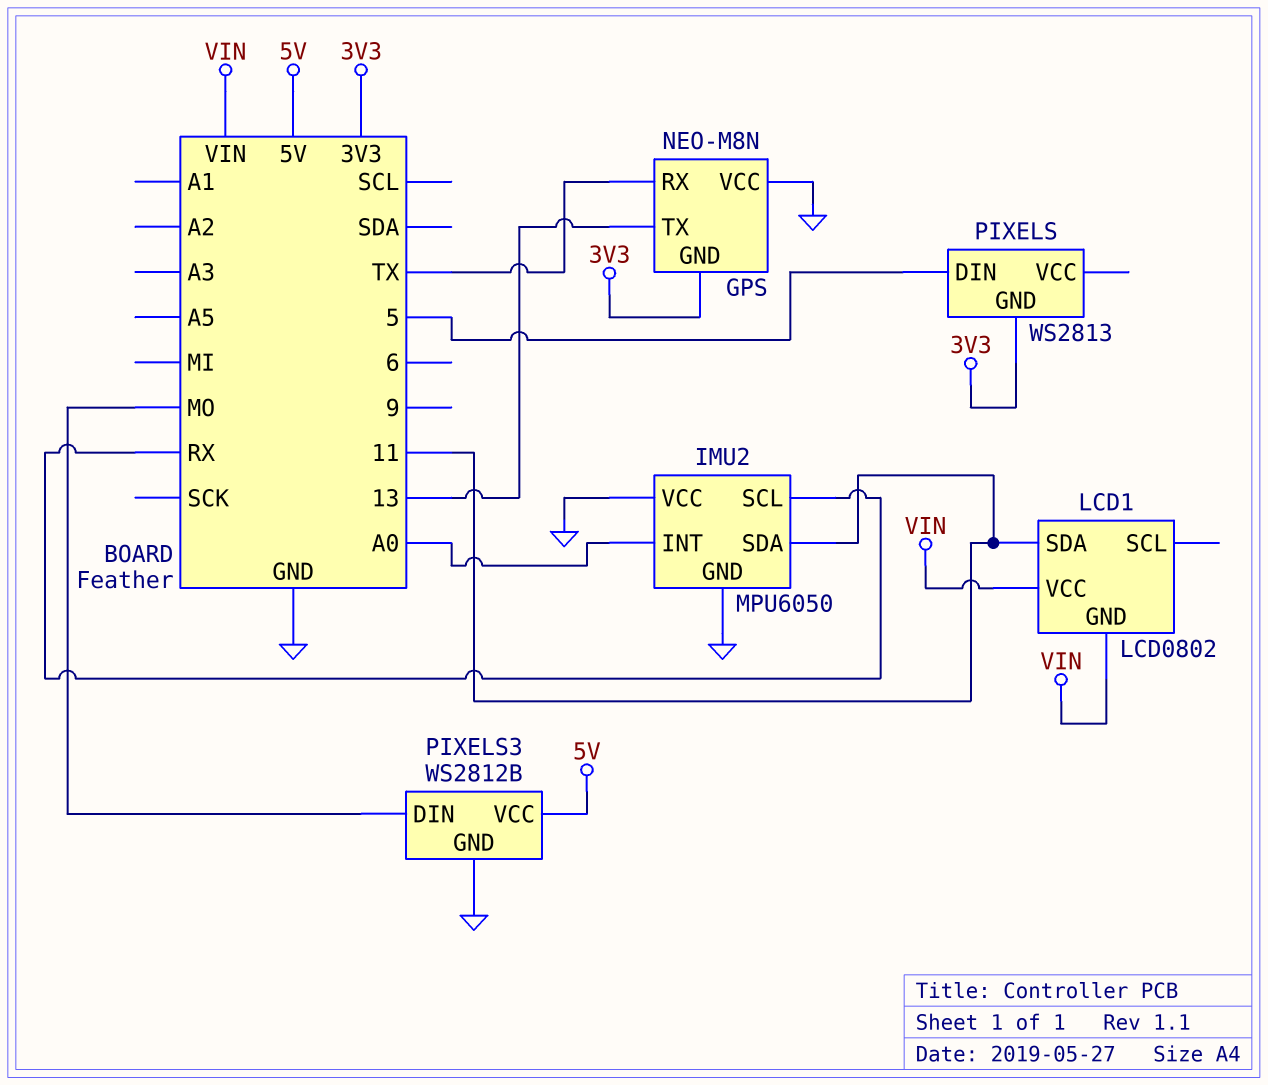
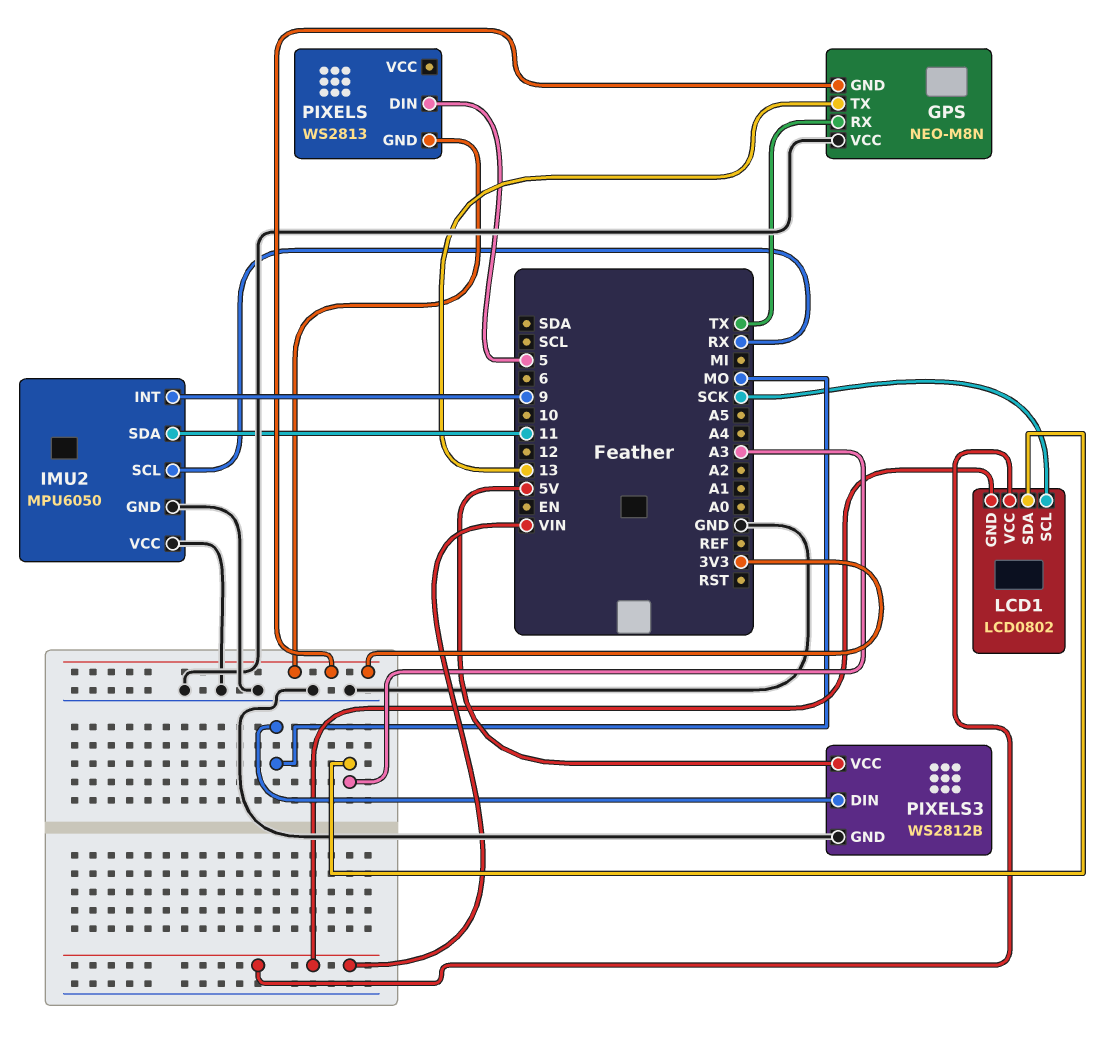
IMU2 pin INT: A0 -> 9
LCD1 pin SCL: none -> SCK
LCD1 pin SDA: 11 -> A3

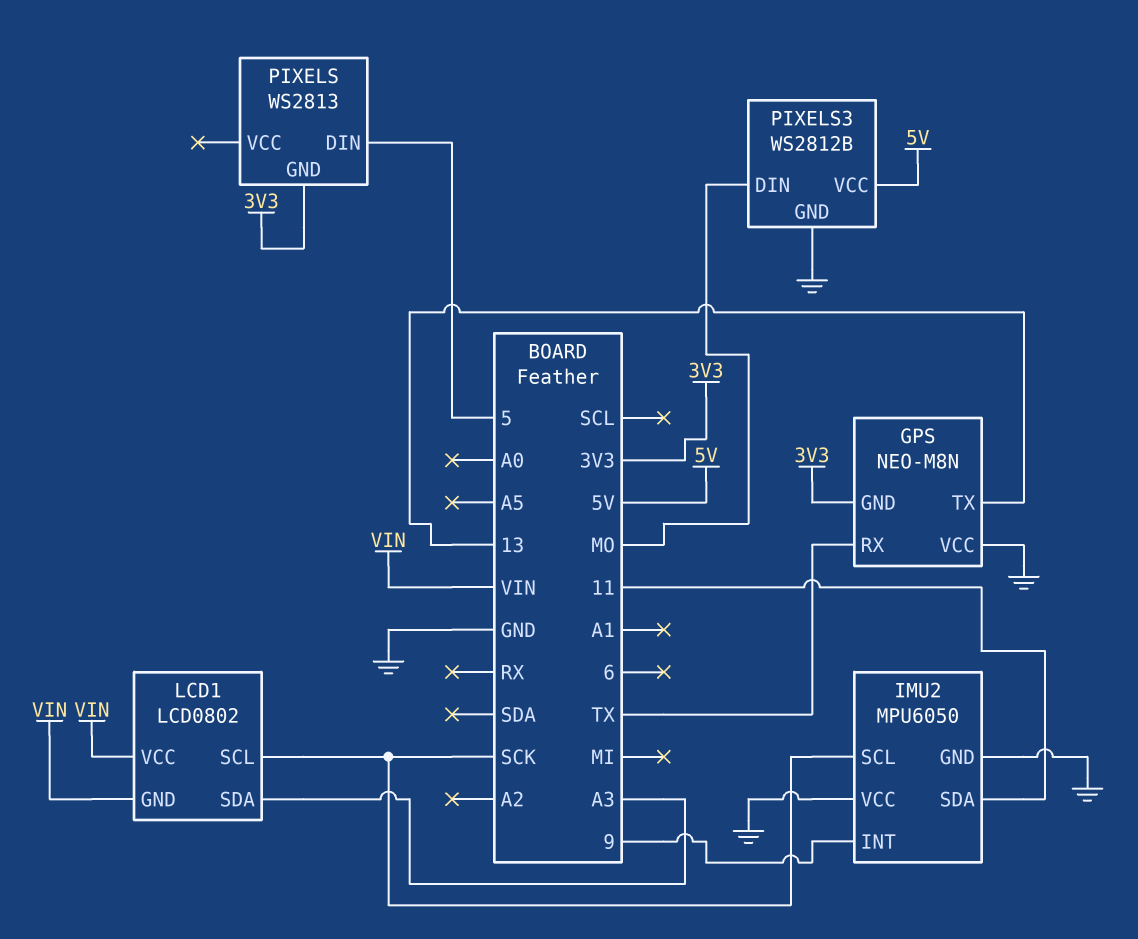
IMU2 pin SCL: RX -> SCK

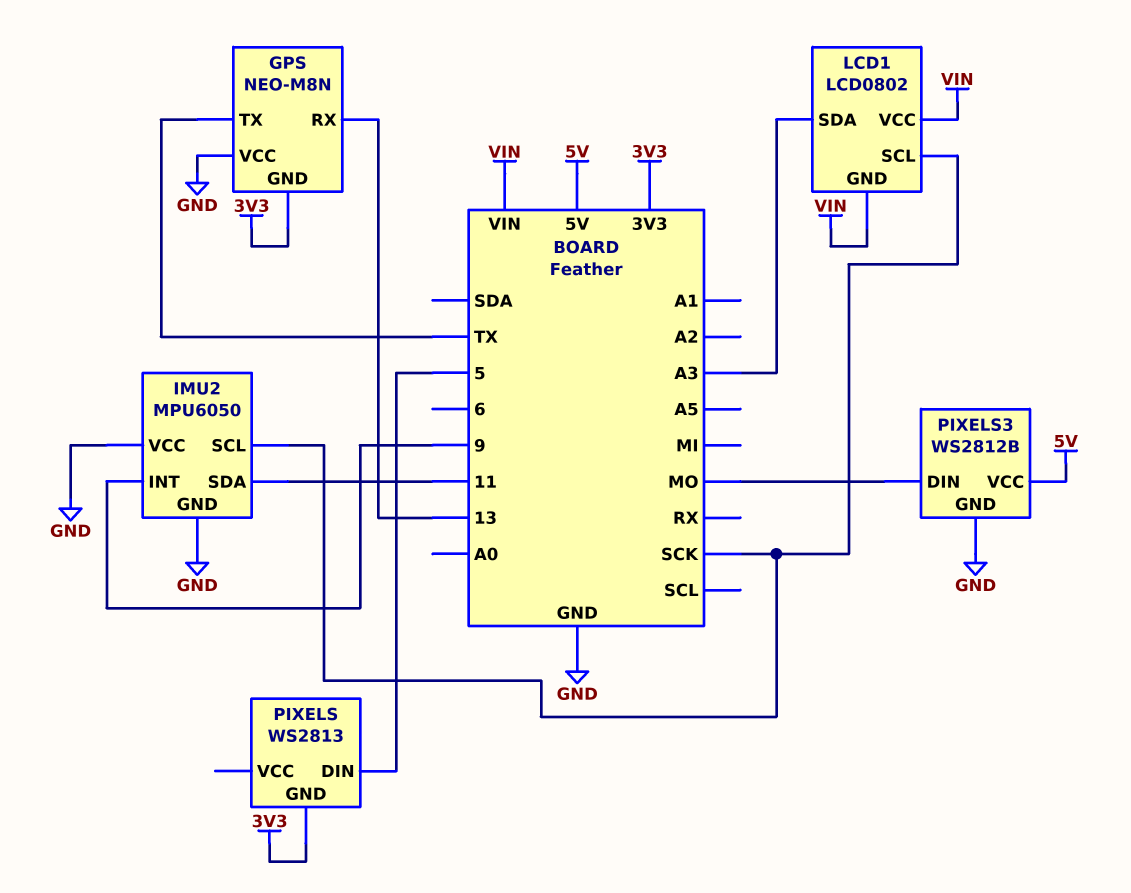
GPS pin RX: TX -> 13
GPS pin TX: 13 -> TX

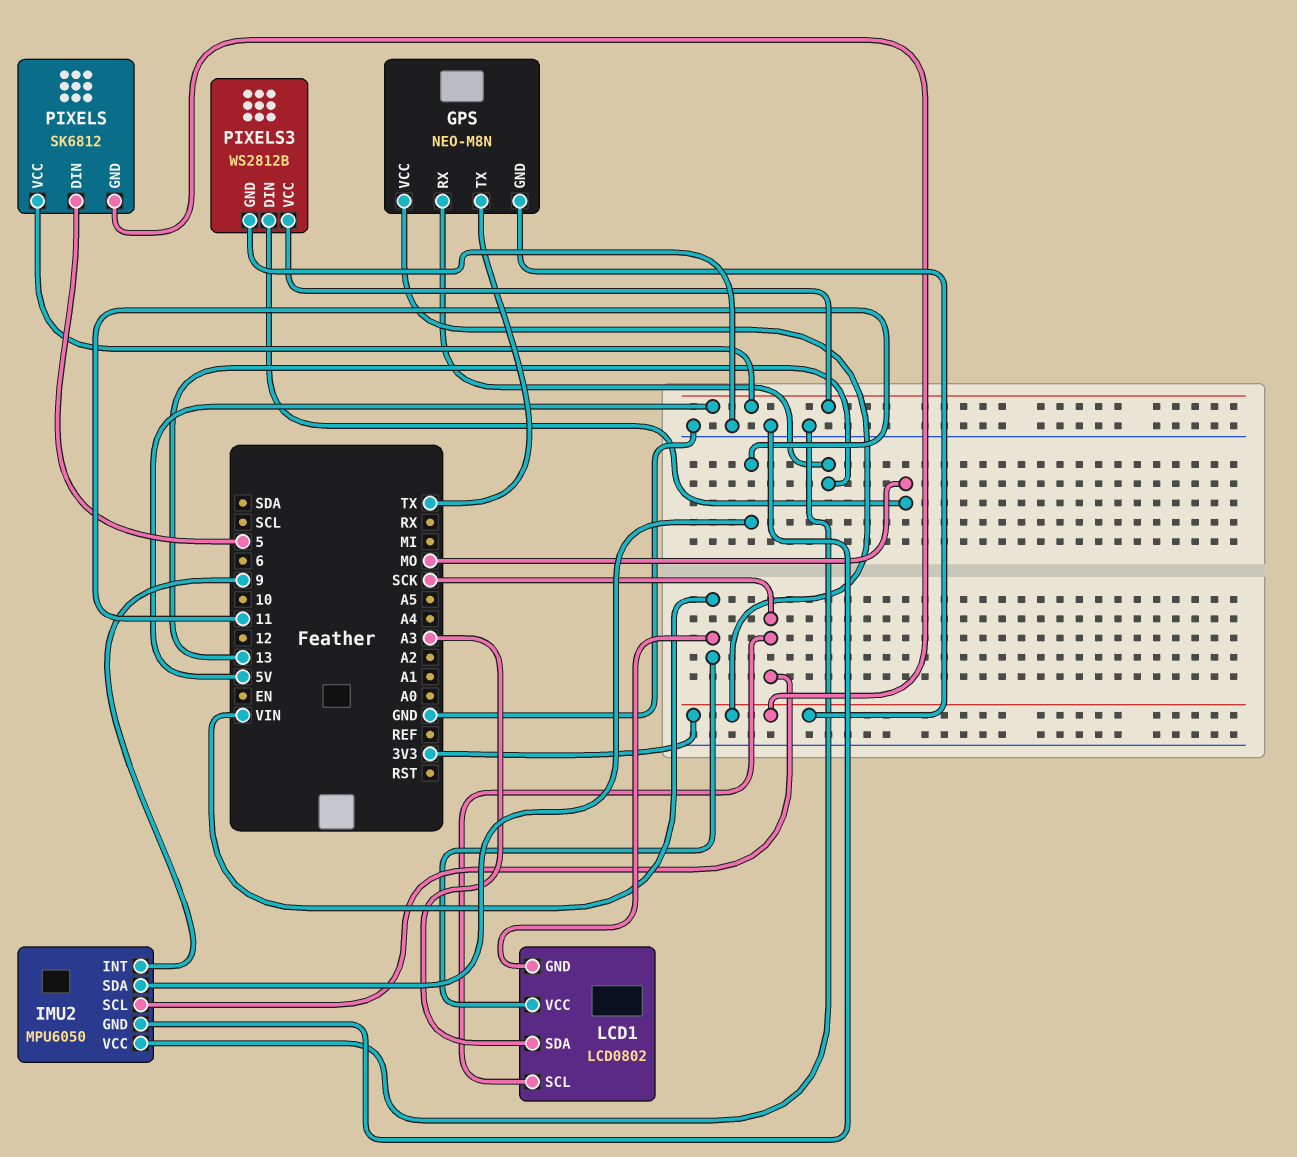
GPS pin VCC: GND -> 3V3
PIXELS: WS2813 -> SK6812
PIXELS pin VCC: none -> 5V

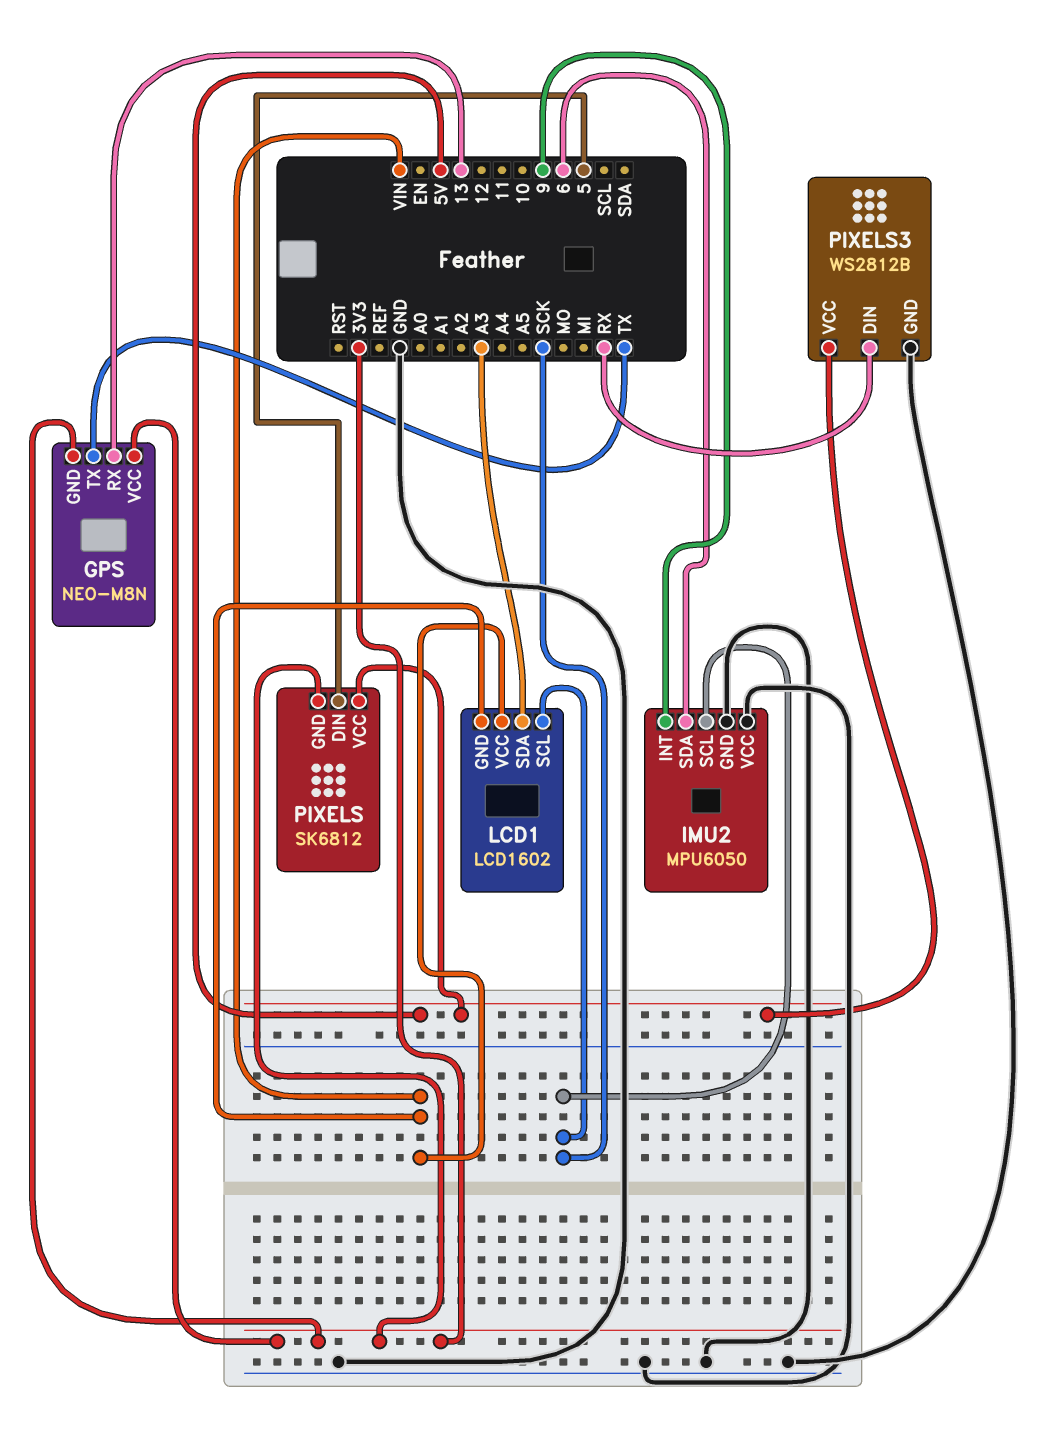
IMU2 pin SDA: 11 -> 6
LCD1: LCD0802 -> LCD1602
PIXELS3 pin DIN: MO -> RX

